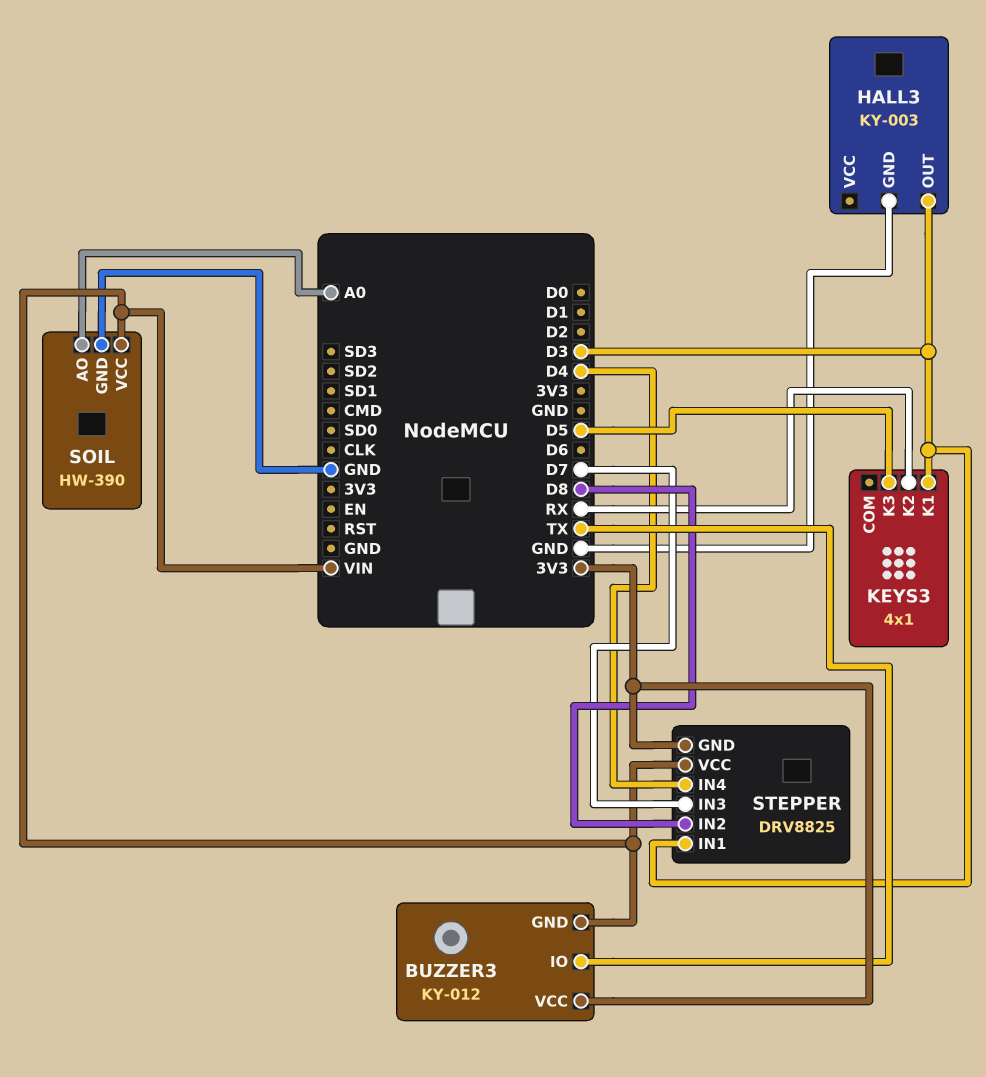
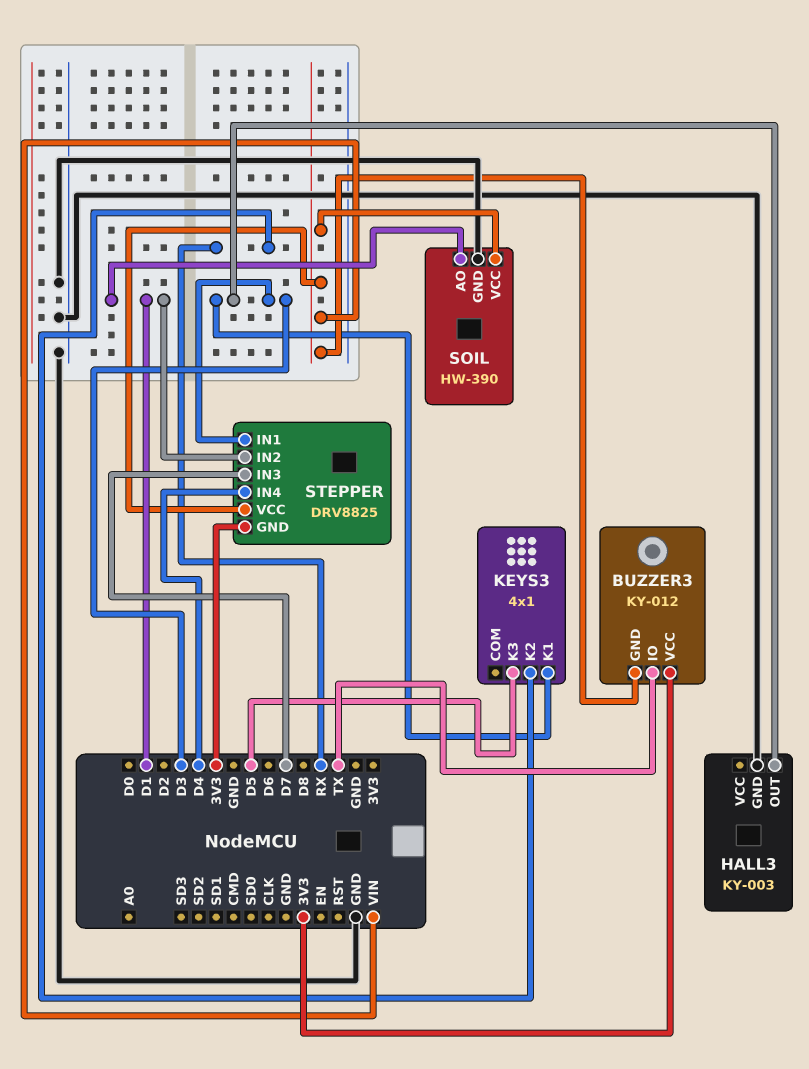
SOIL pin AO: A0 -> D1
STEPPER pin IN2: D8 -> D1

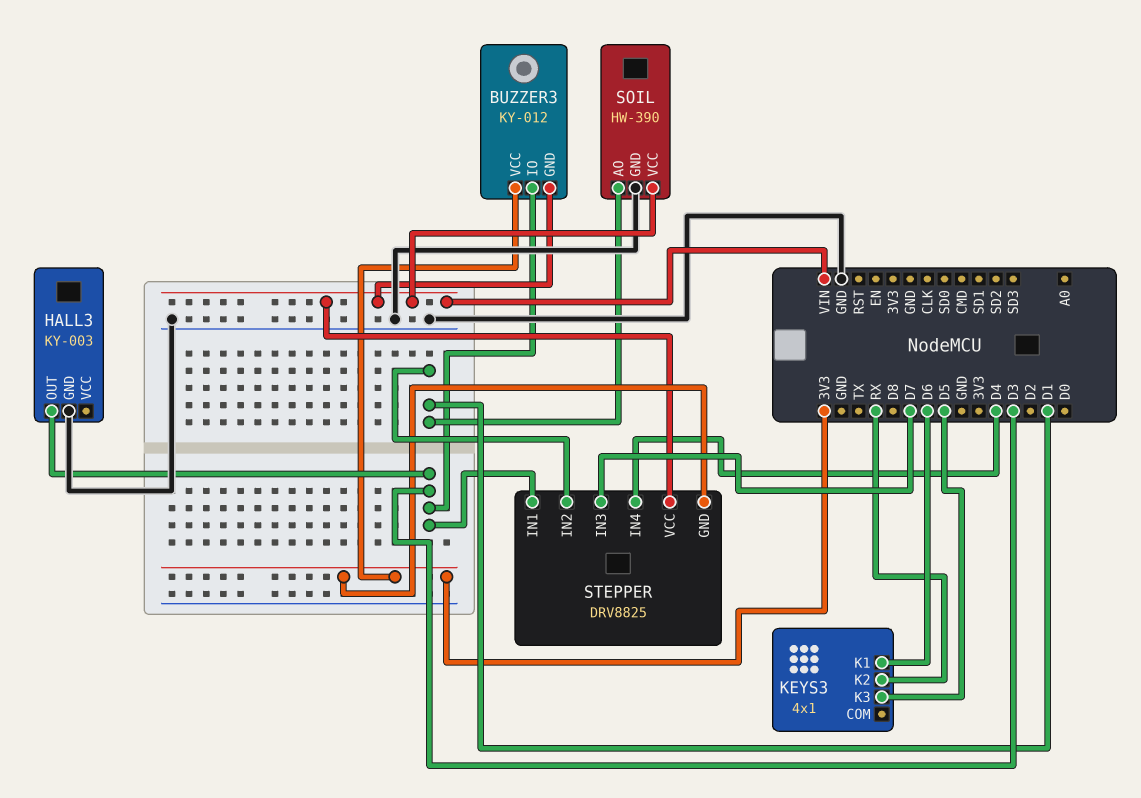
BUZZER3 pin IO: TX -> D3
KEYS3 pin K1: D3 -> D6

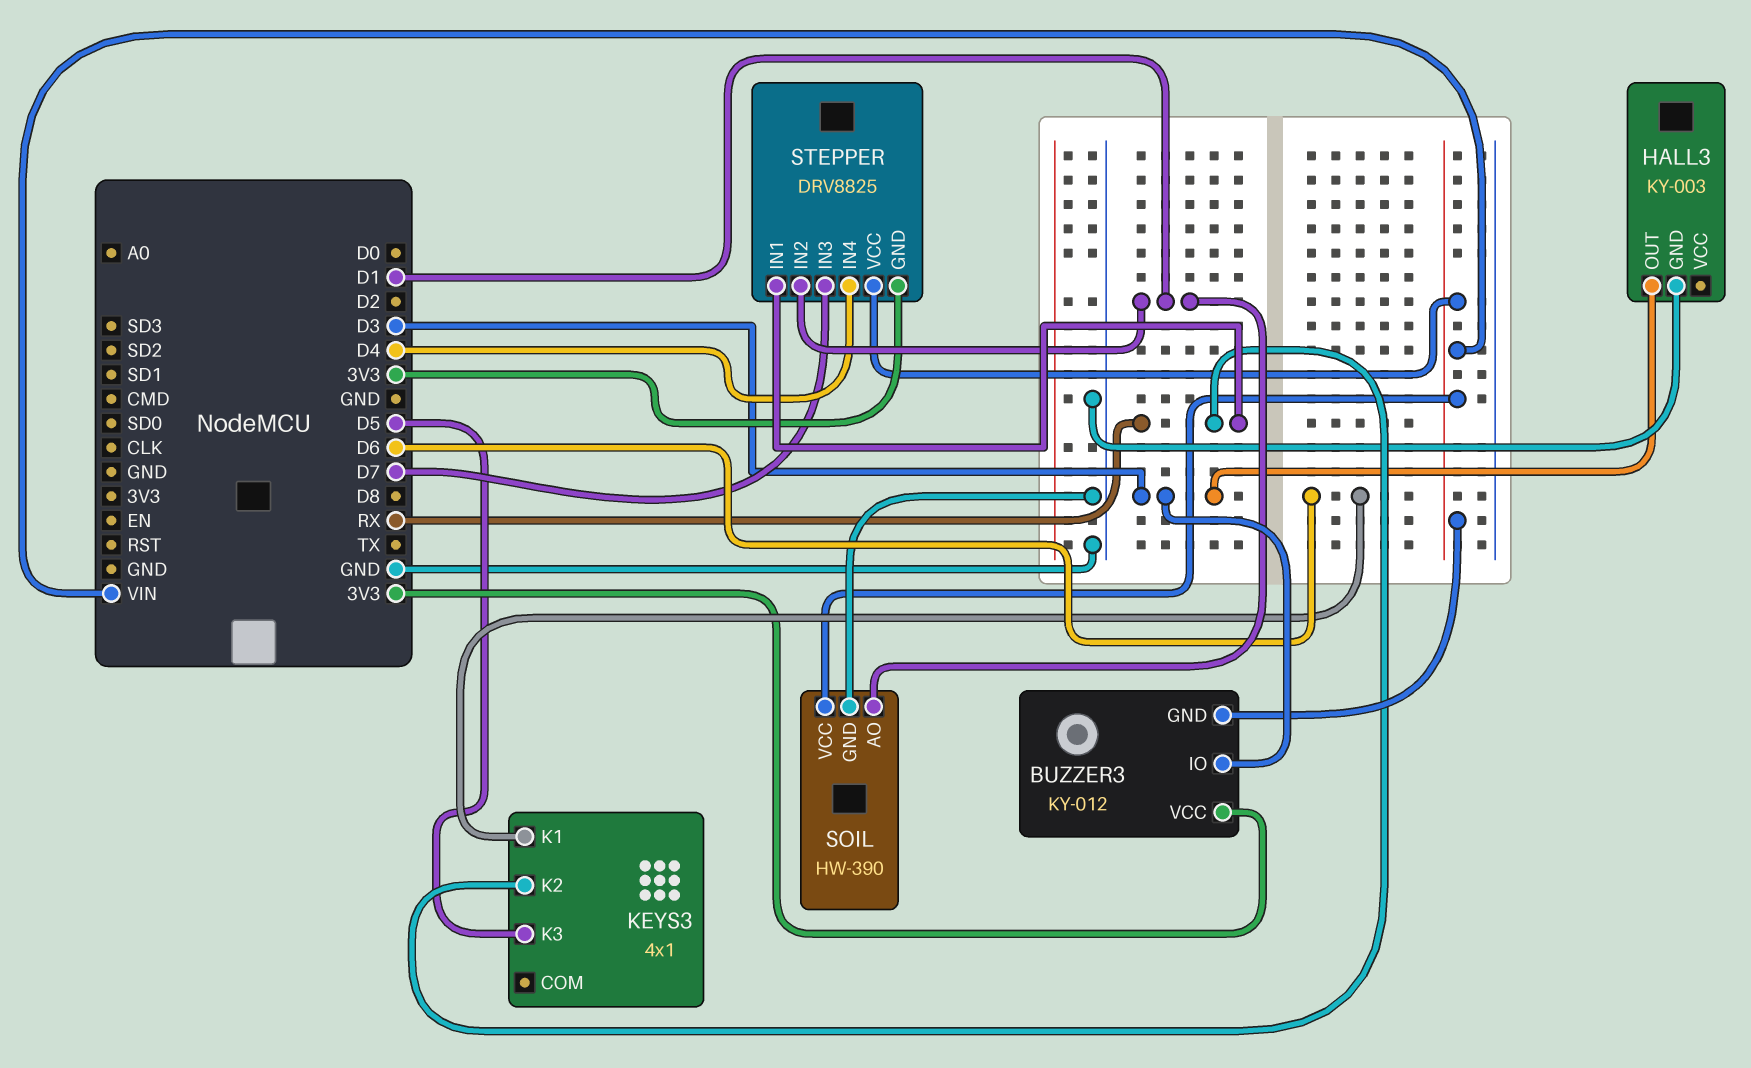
STEPPER pin IN1: D3 -> RX

